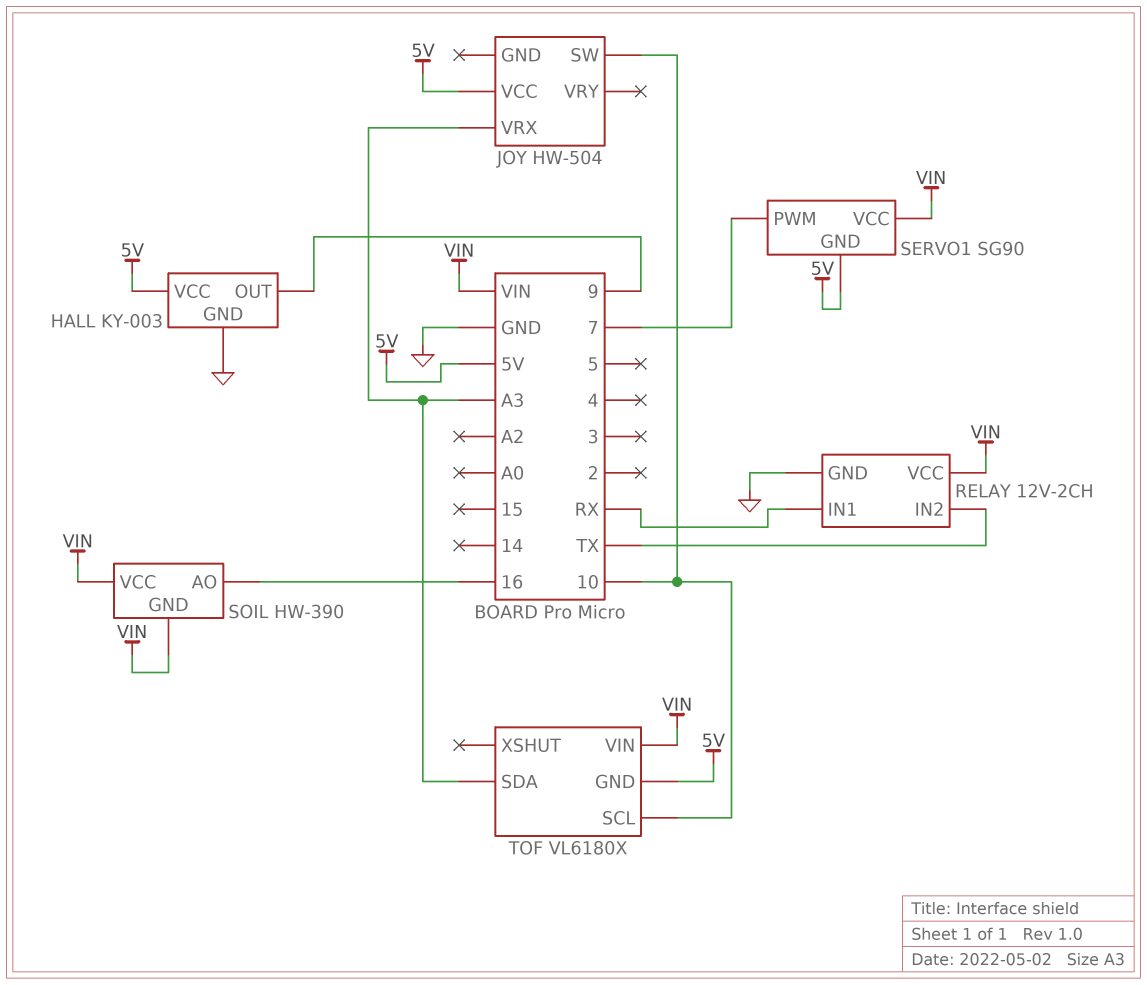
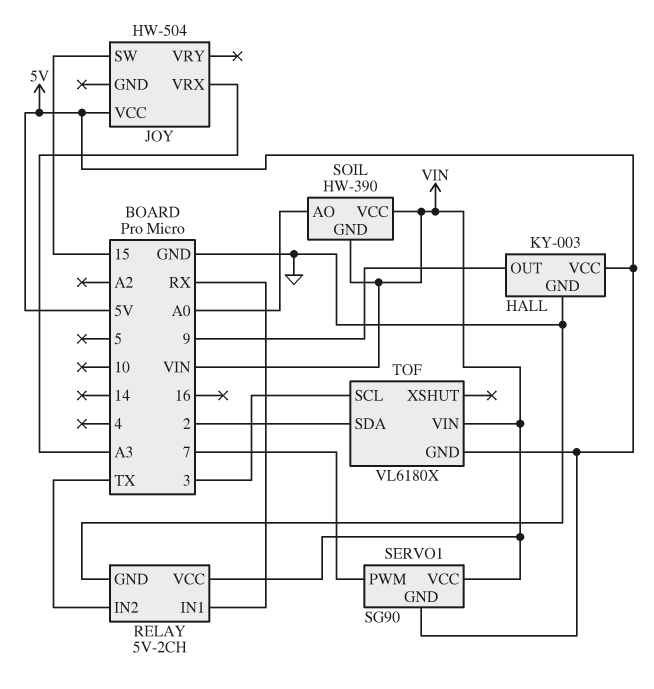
JOY pin SW: 10 -> 15
RELAY: 12V-2CH -> 5V-2CH
SOIL pin AO: 16 -> A0
TOF pin SCL: 10 -> 3
TOF pin SDA: A3 -> 2

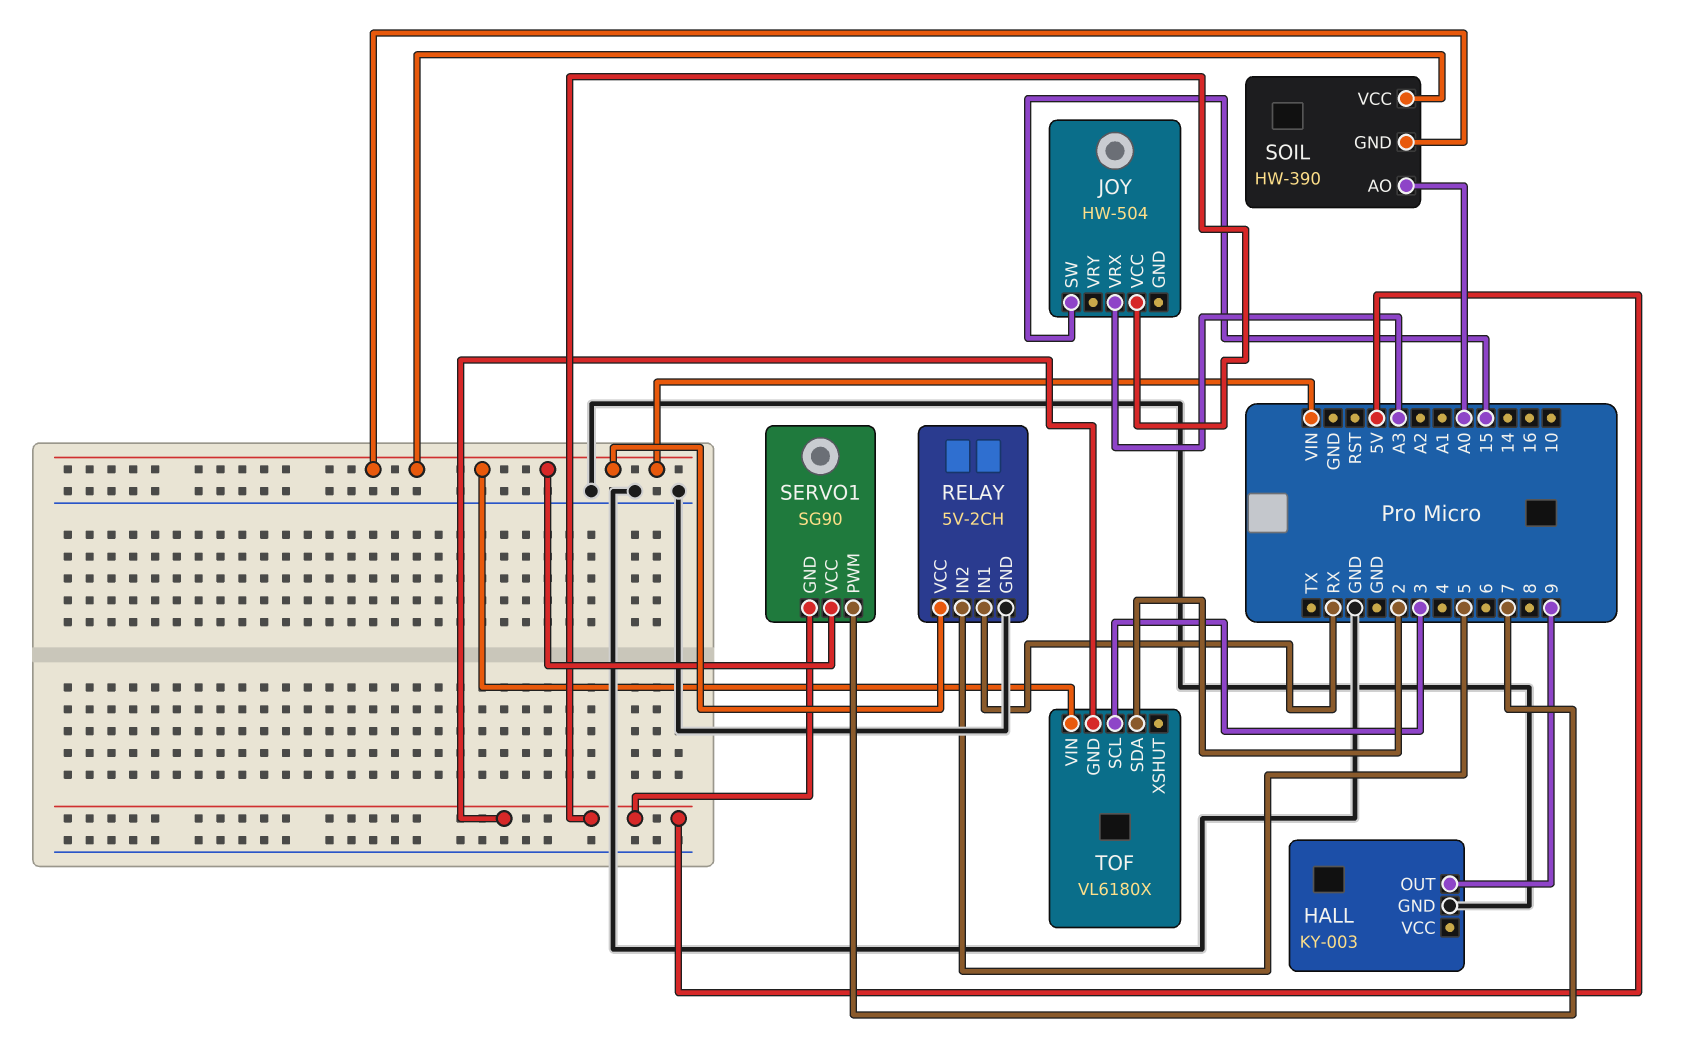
HALL pin VCC: 5V -> none
RELAY pin IN2: TX -> 5

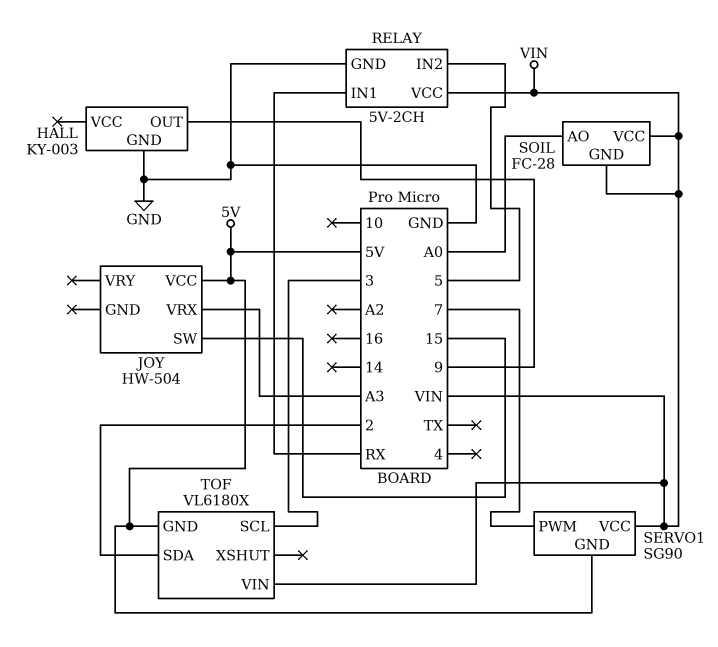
SOIL: HW-390 -> FC-28

